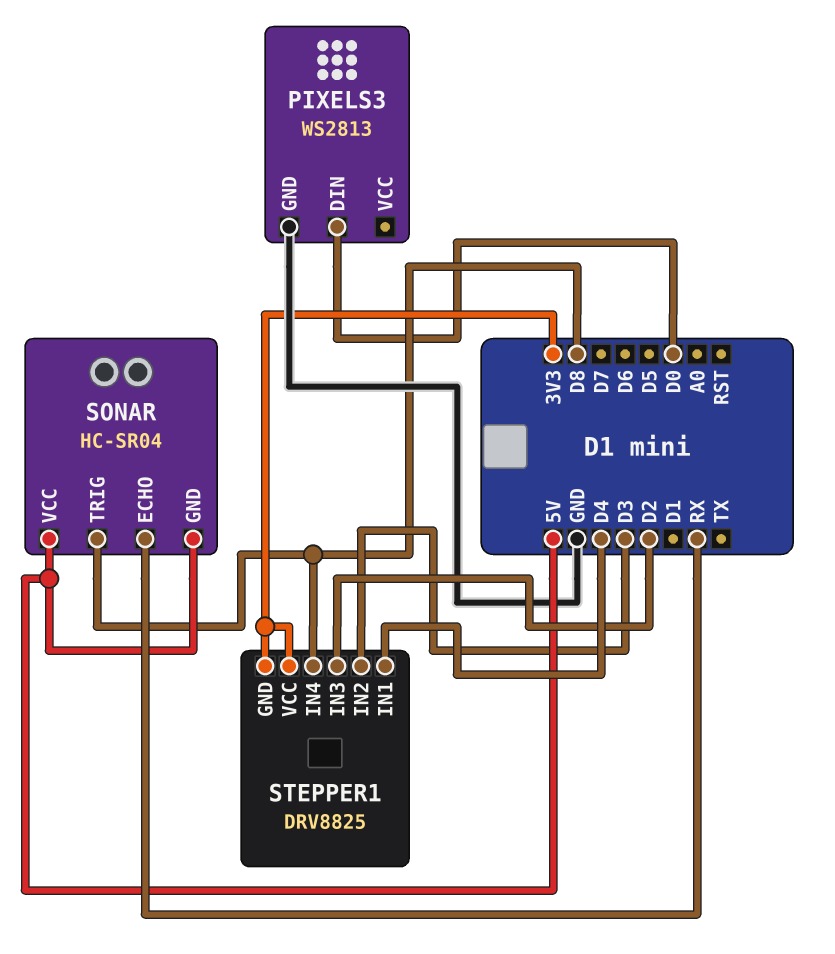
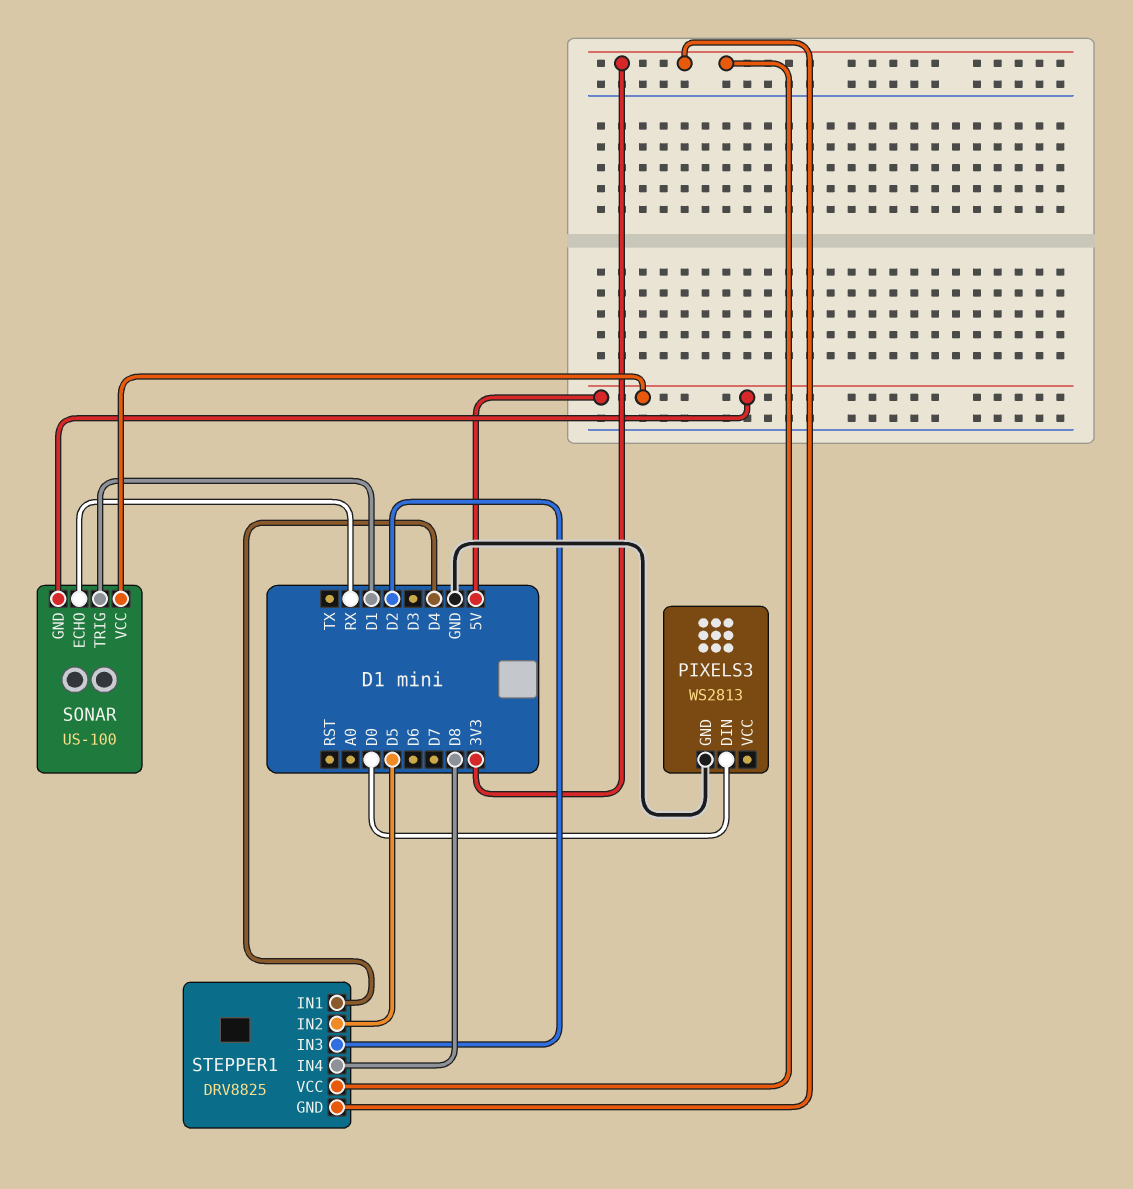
SONAR: HC-SR04 -> US-100
SONAR pin TRIG: D8 -> D1
STEPPER1 pin IN2: D3 -> D5

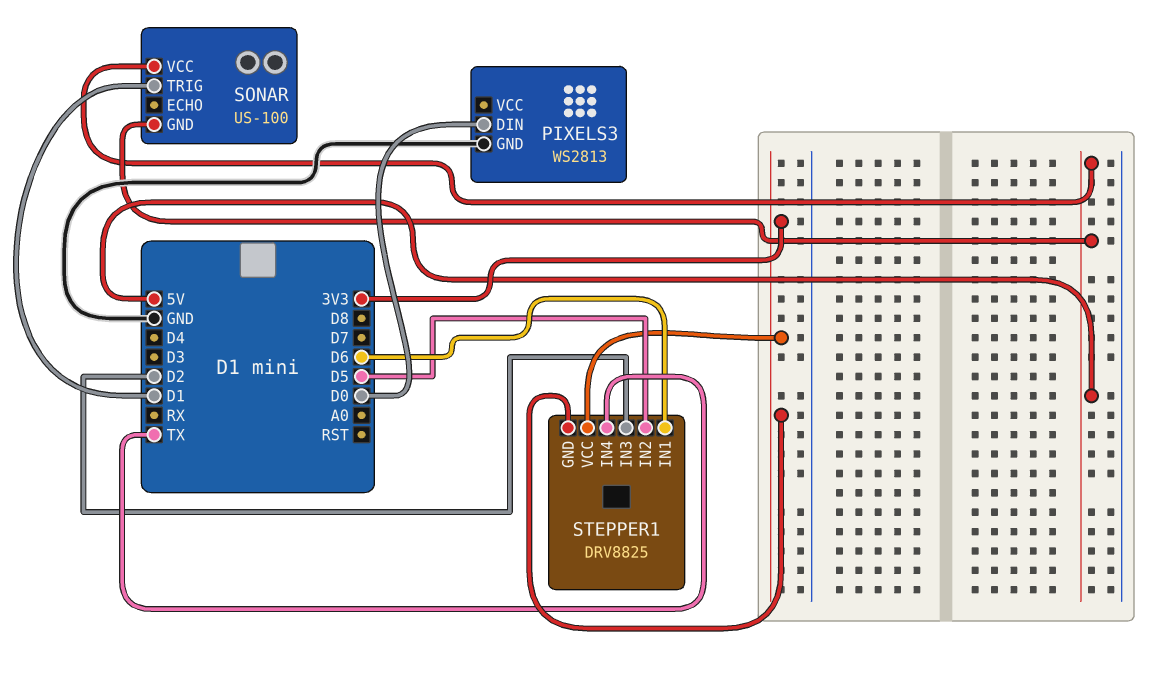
SONAR pin ECHO: RX -> none
STEPPER1 pin IN1: D4 -> D6
STEPPER1 pin IN4: D8 -> TX

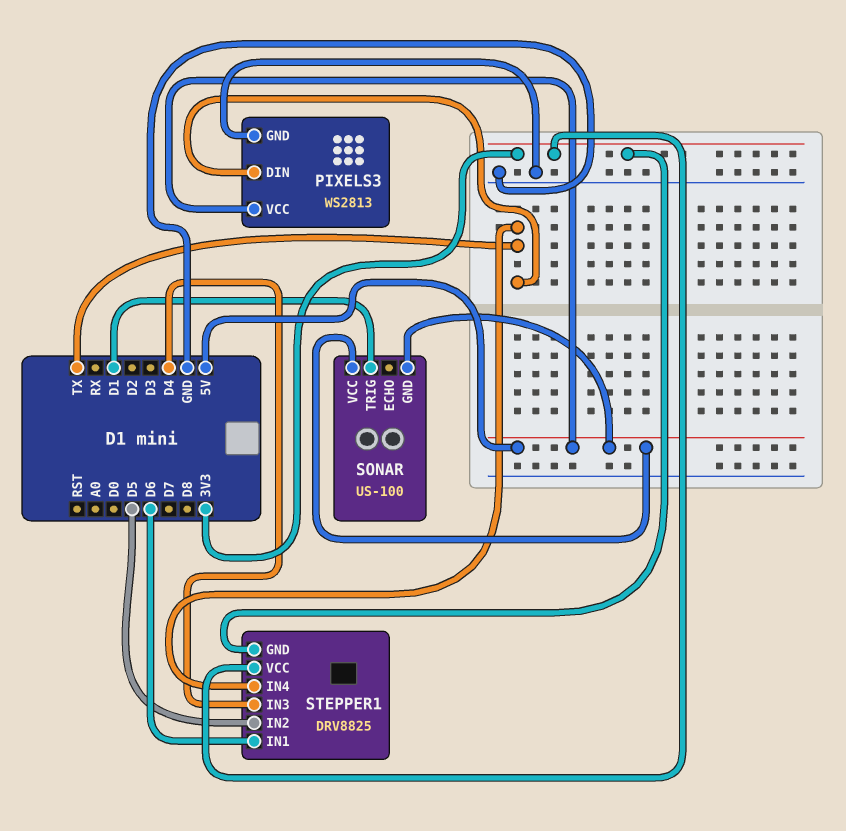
PIXELS3 pin DIN: D0 -> TX
PIXELS3 pin VCC: none -> 5V
STEPPER1 pin IN3: D2 -> D4

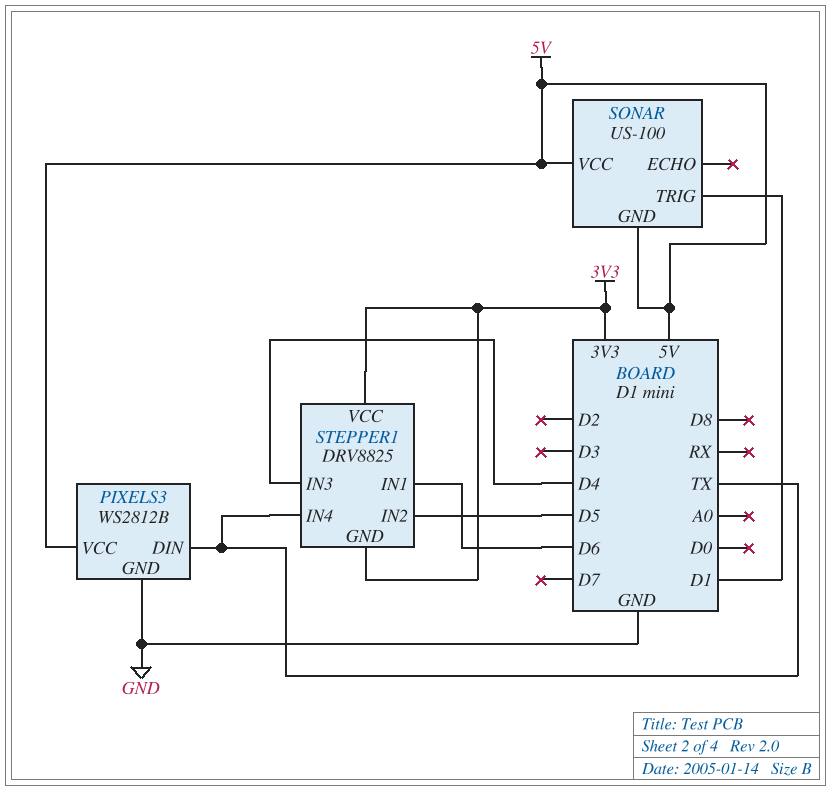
PIXELS3: WS2813 -> WS2812B

